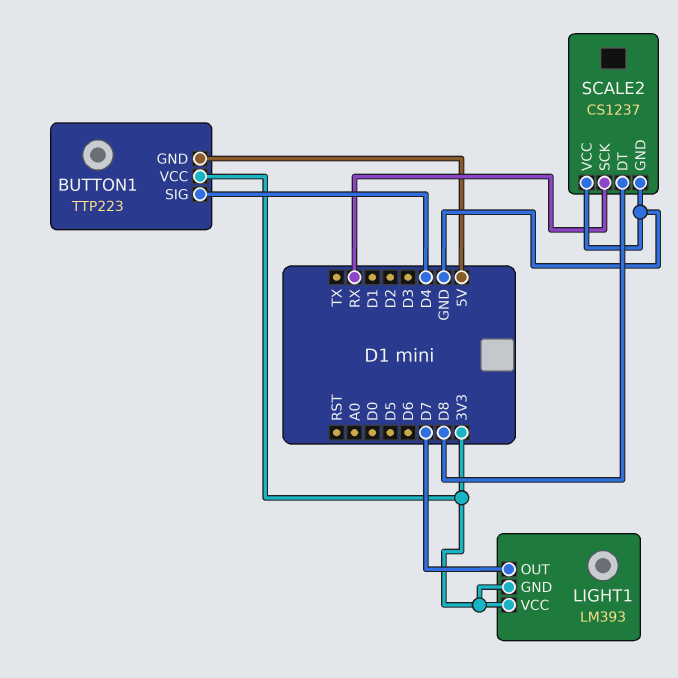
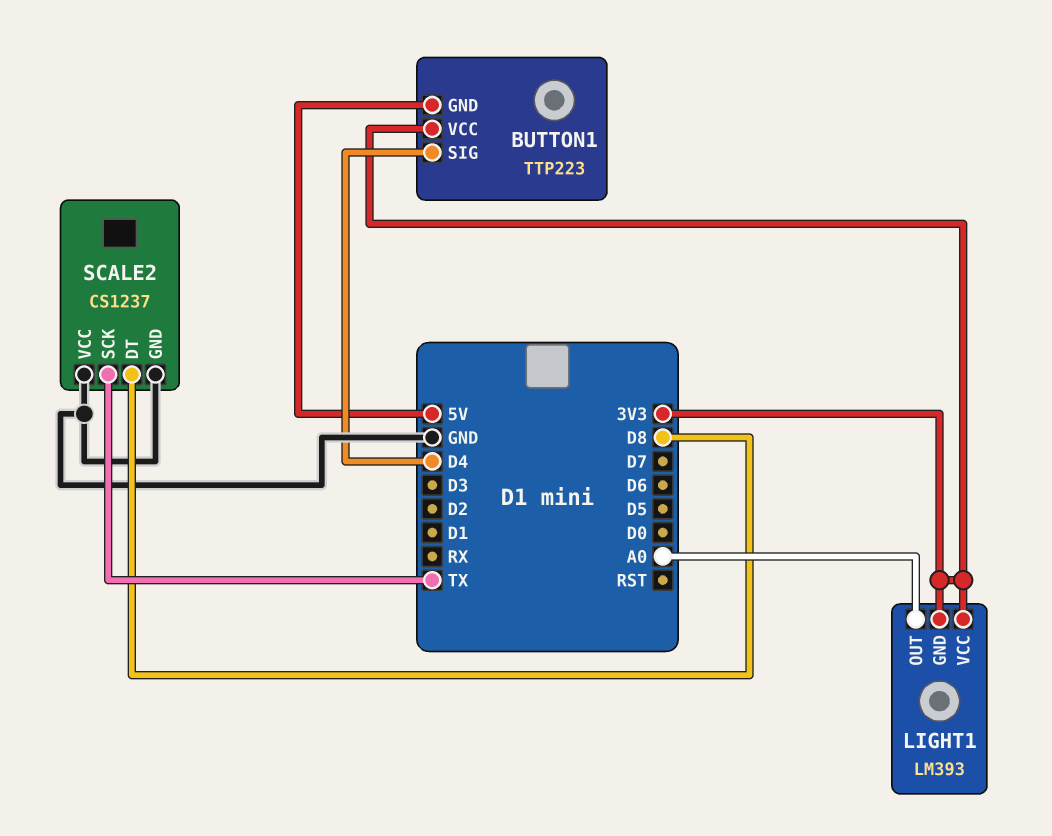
LIGHT1 pin OUT: D7 -> A0
SCALE2 pin SCK: RX -> TX

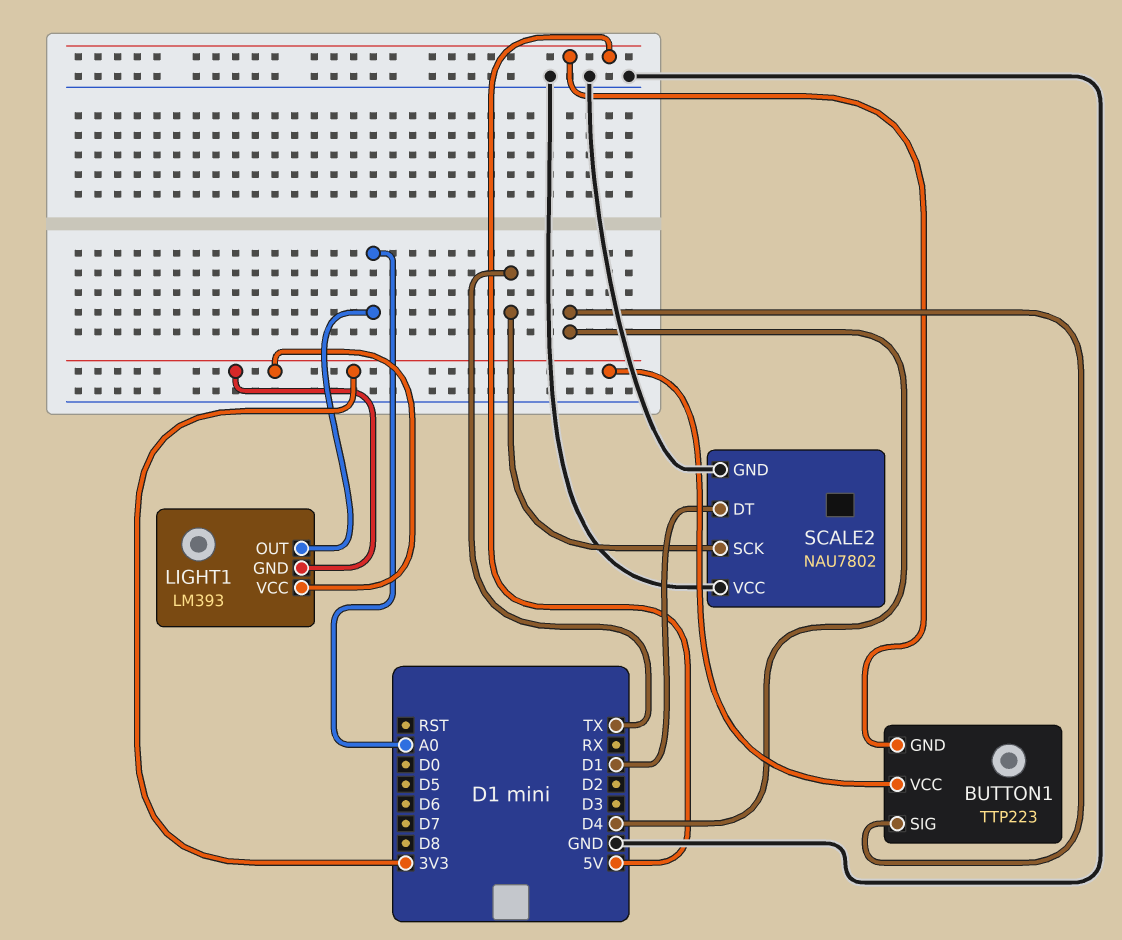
SCALE2: CS1237 -> NAU7802
SCALE2 pin DT: D8 -> D1

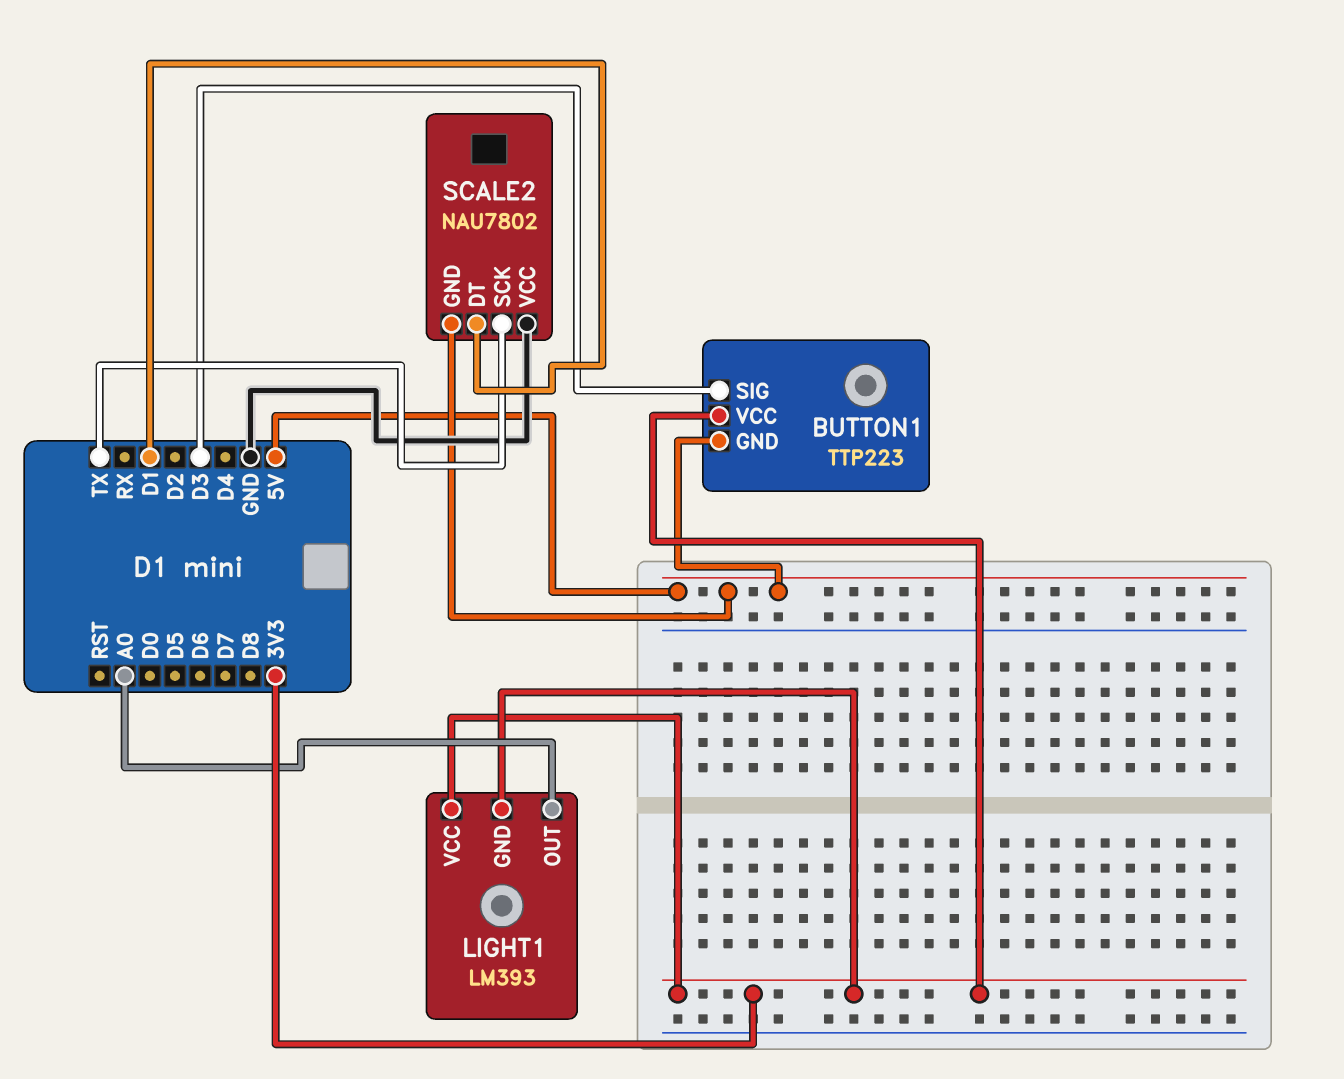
BUTTON1 pin SIG: D4 -> D3
SCALE2 pin GND: GND -> 5V

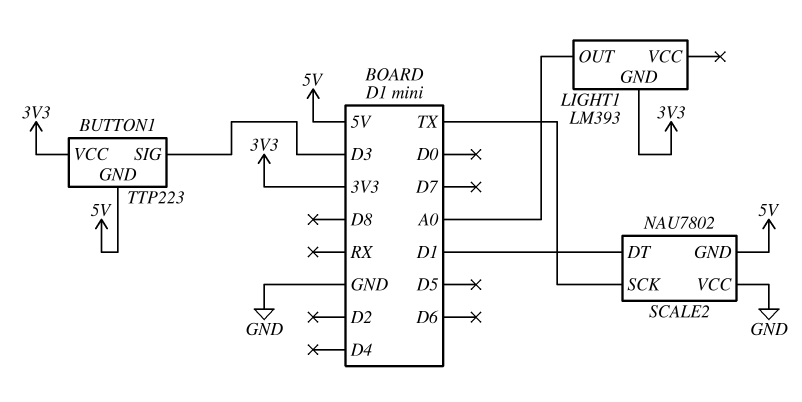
LIGHT1 pin VCC: 3V3 -> none

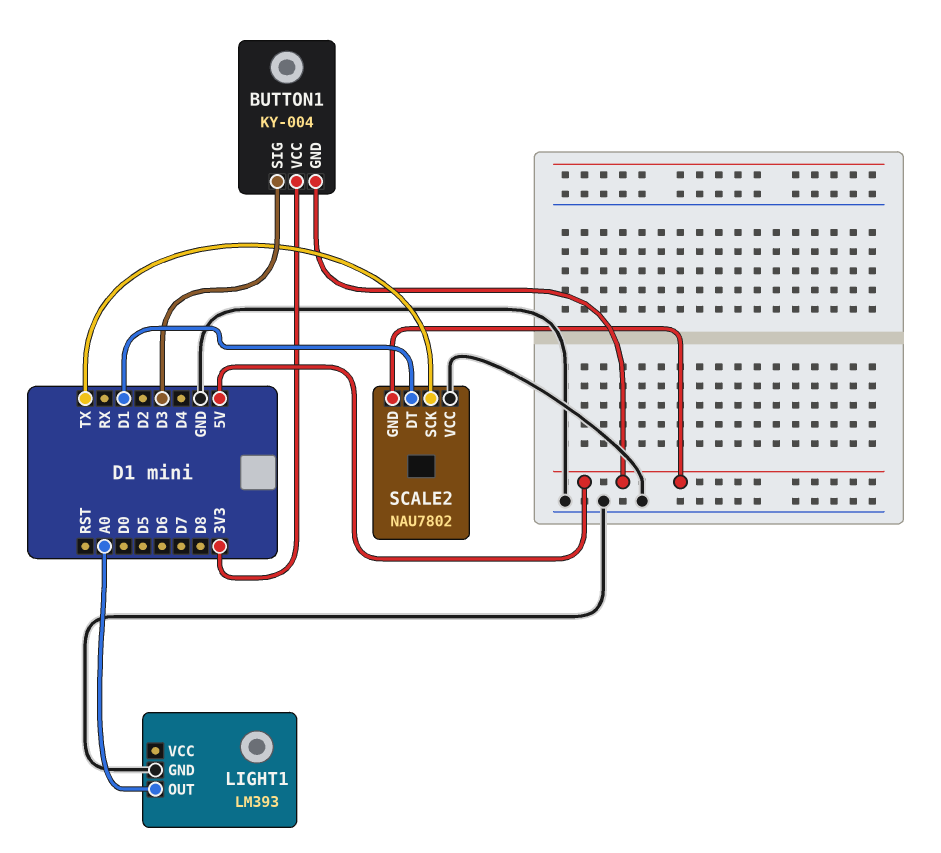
BUTTON1: TTP223 -> KY-004
LIGHT1 pin GND: 3V3 -> GND

